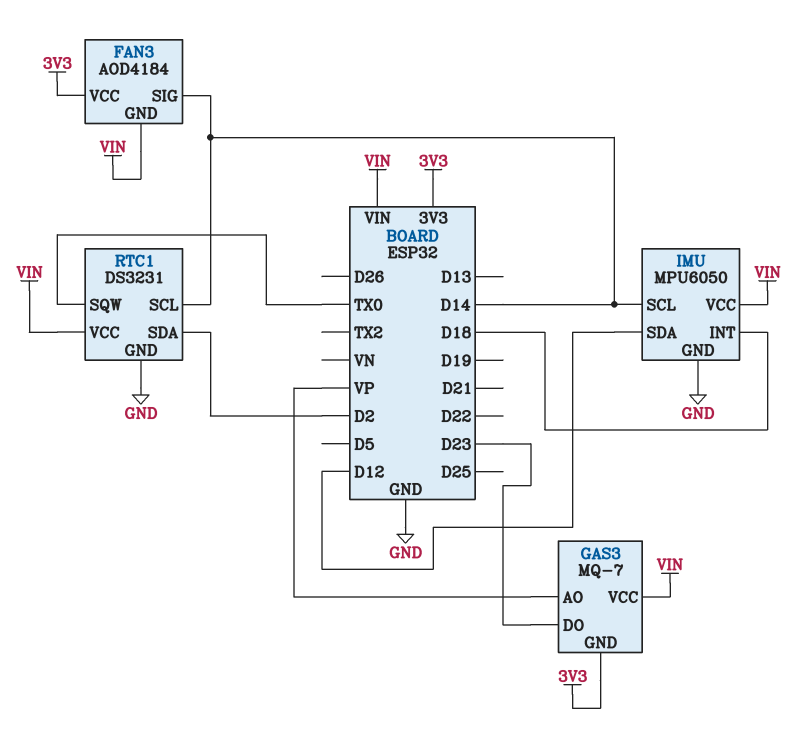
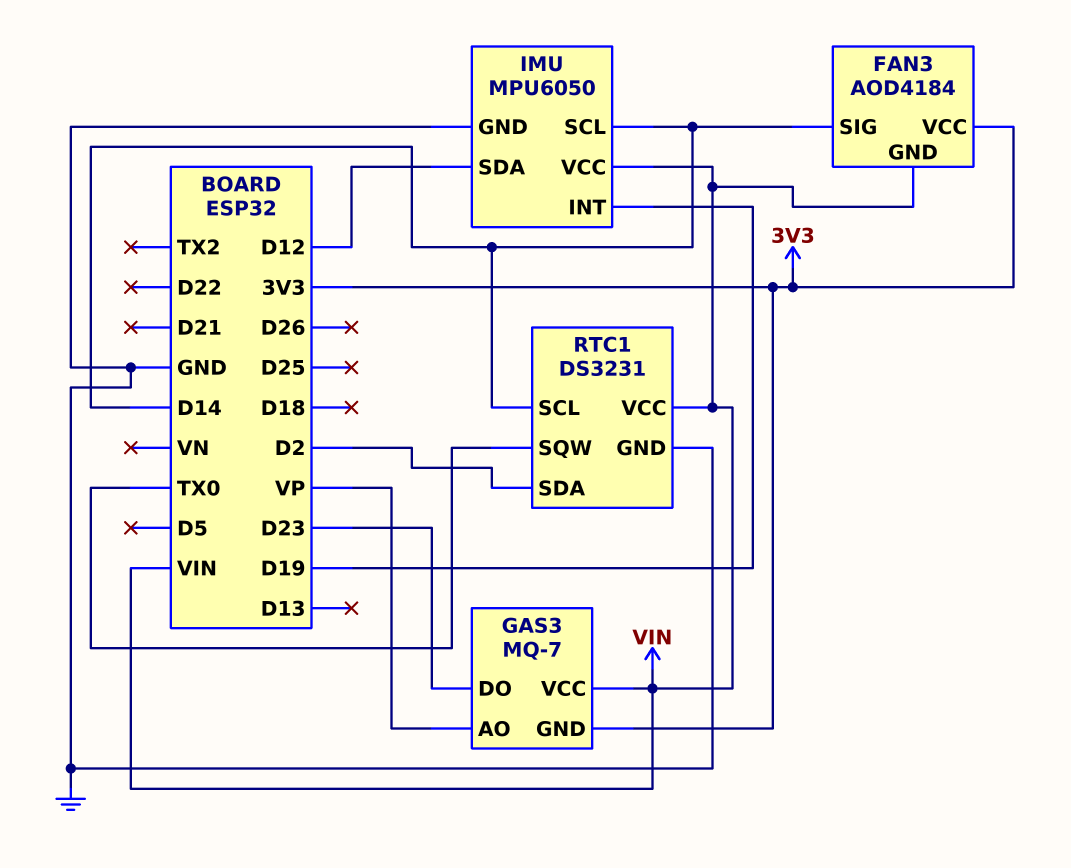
IMU pin INT: D18 -> D19

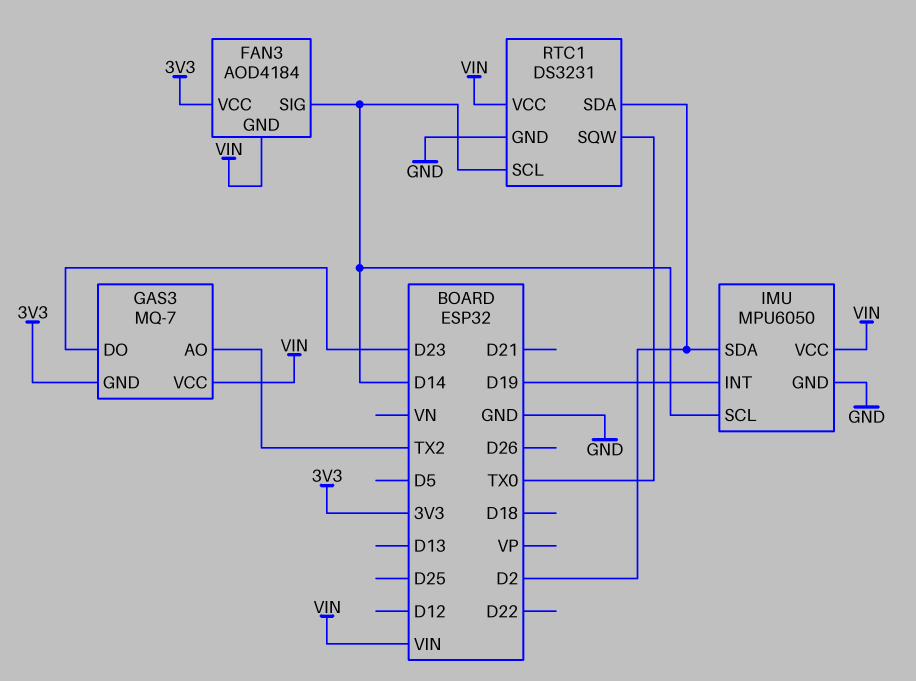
GAS3 pin AO: VP -> TX2
IMU pin SDA: D12 -> D2

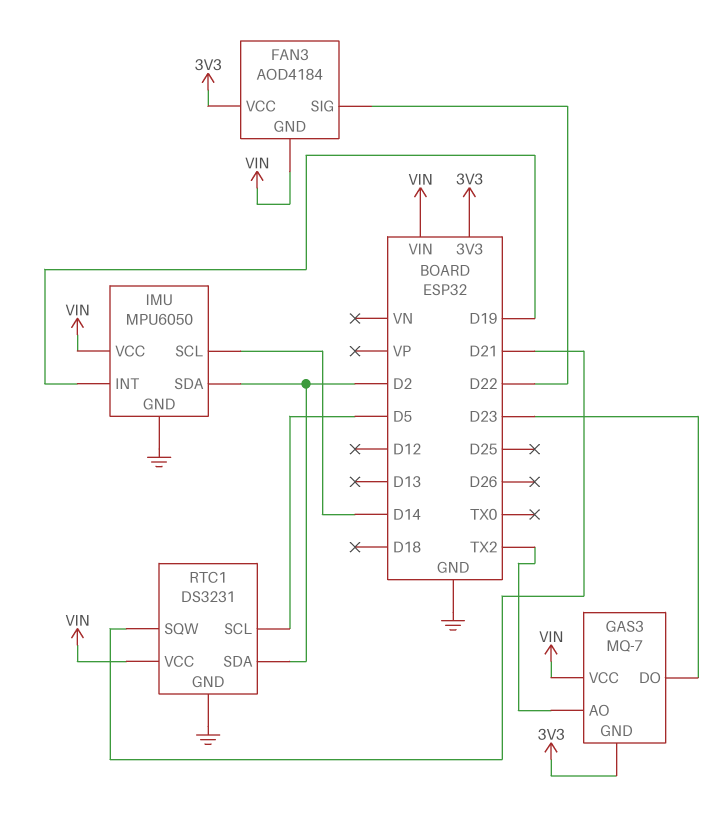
FAN3 pin SIG: D14 -> D22
RTC1 pin SCL: D14 -> D5
RTC1 pin SQW: TX0 -> D21

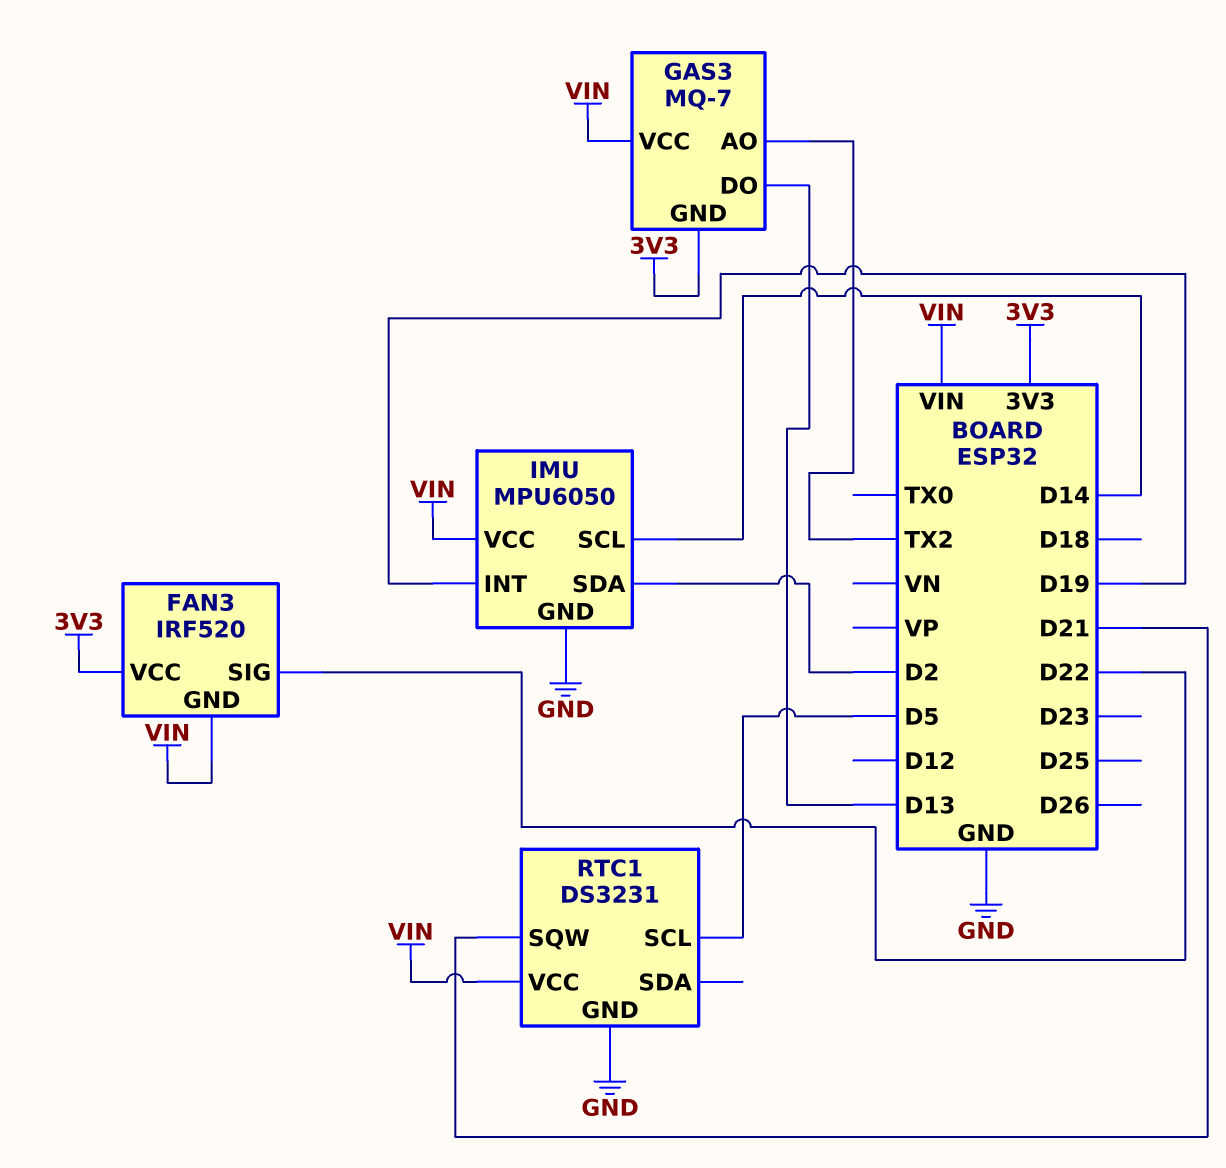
FAN3: AOD4184 -> IRF520
GAS3 pin DO: D23 -> D13
RTC1 pin SDA: D2 -> none

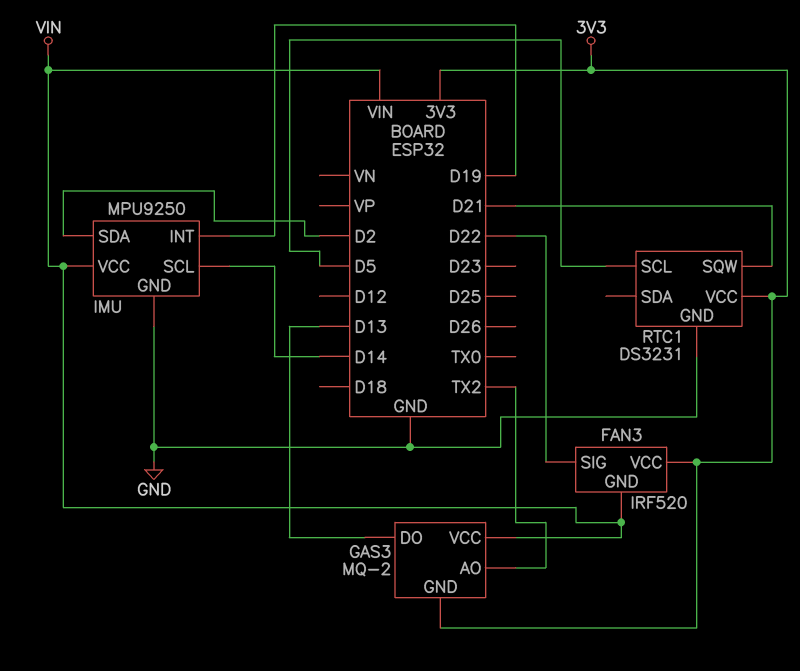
GAS3: MQ-7 -> MQ-2
IMU: MPU6050 -> MPU9250
RTC1 pin VCC: VIN -> 3V3

